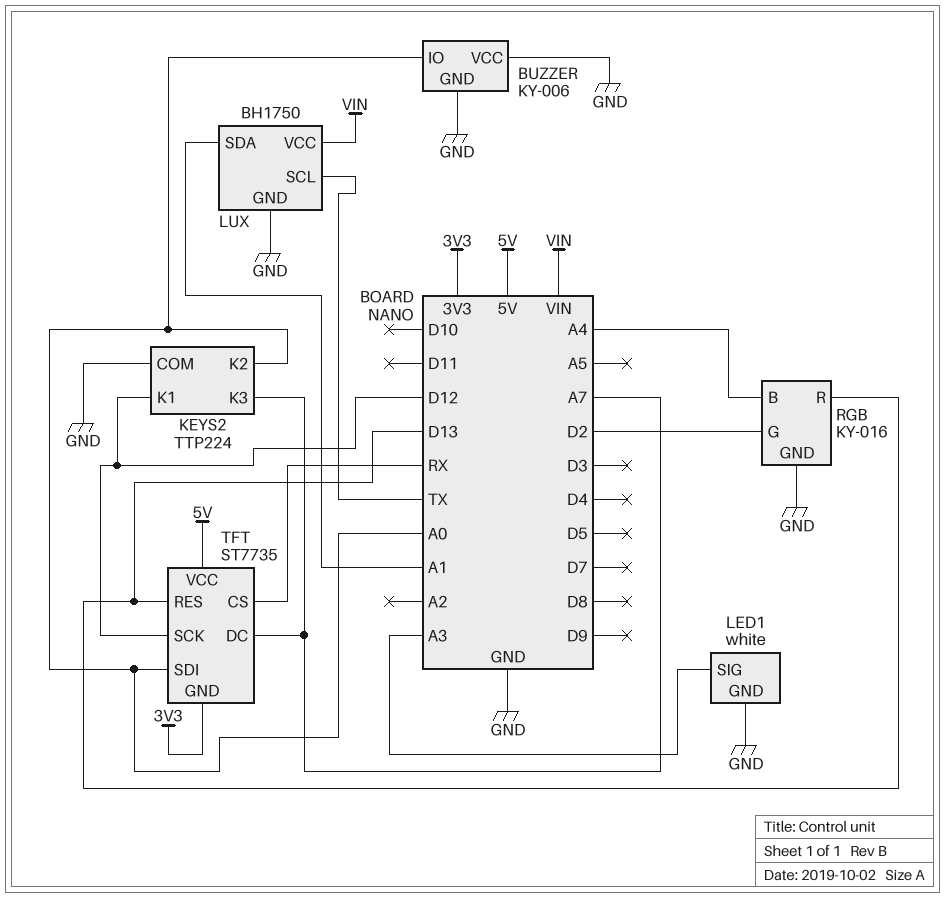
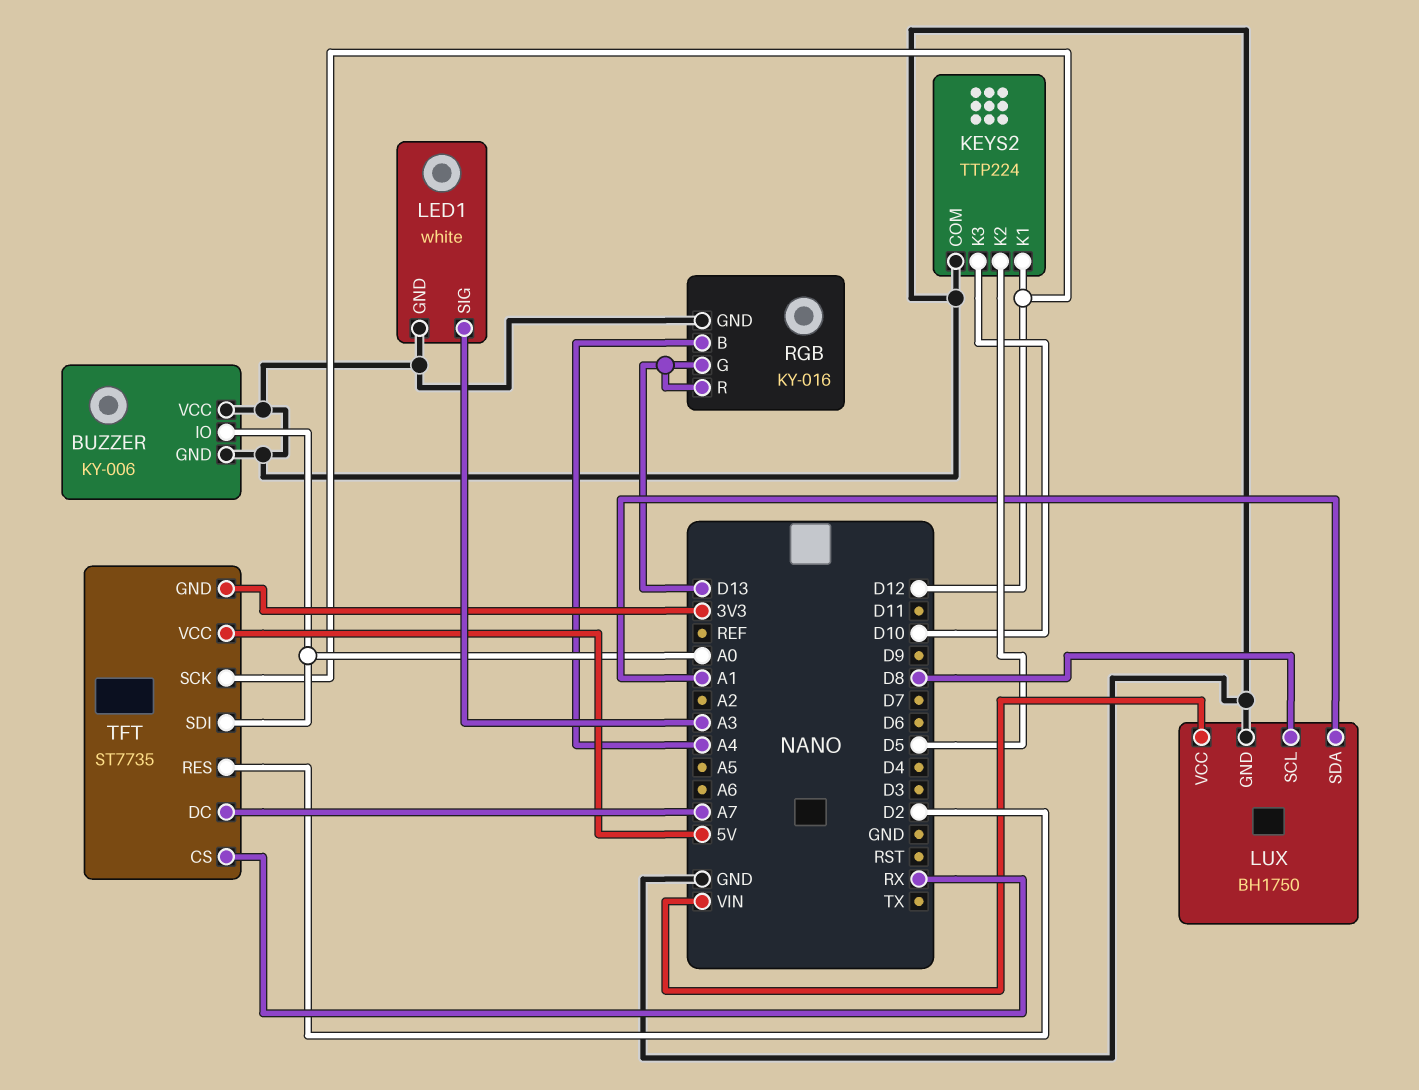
KEYS2 pin K2: A0 -> D5
KEYS2 pin K3: A7 -> D10
LUX pin SCL: TX -> D8
RGB pin G: D2 -> D13
TFT pin RES: D13 -> D2

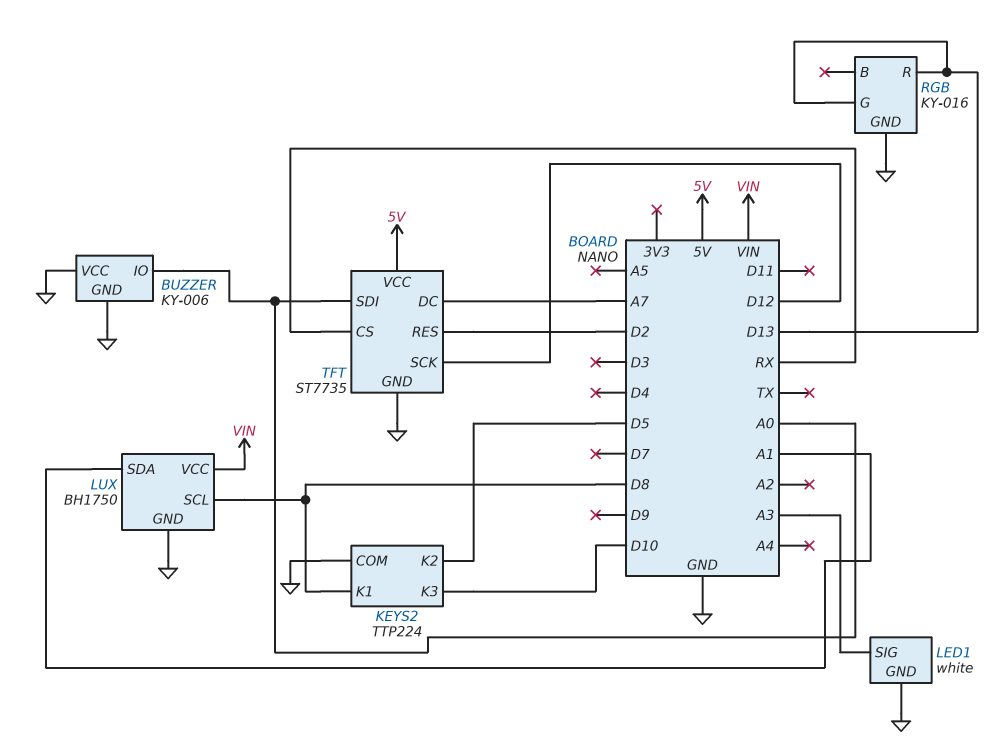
KEYS2 pin K1: D12 -> D8
RGB pin B: A4 -> none
TFT pin GND: 3V3 -> GND

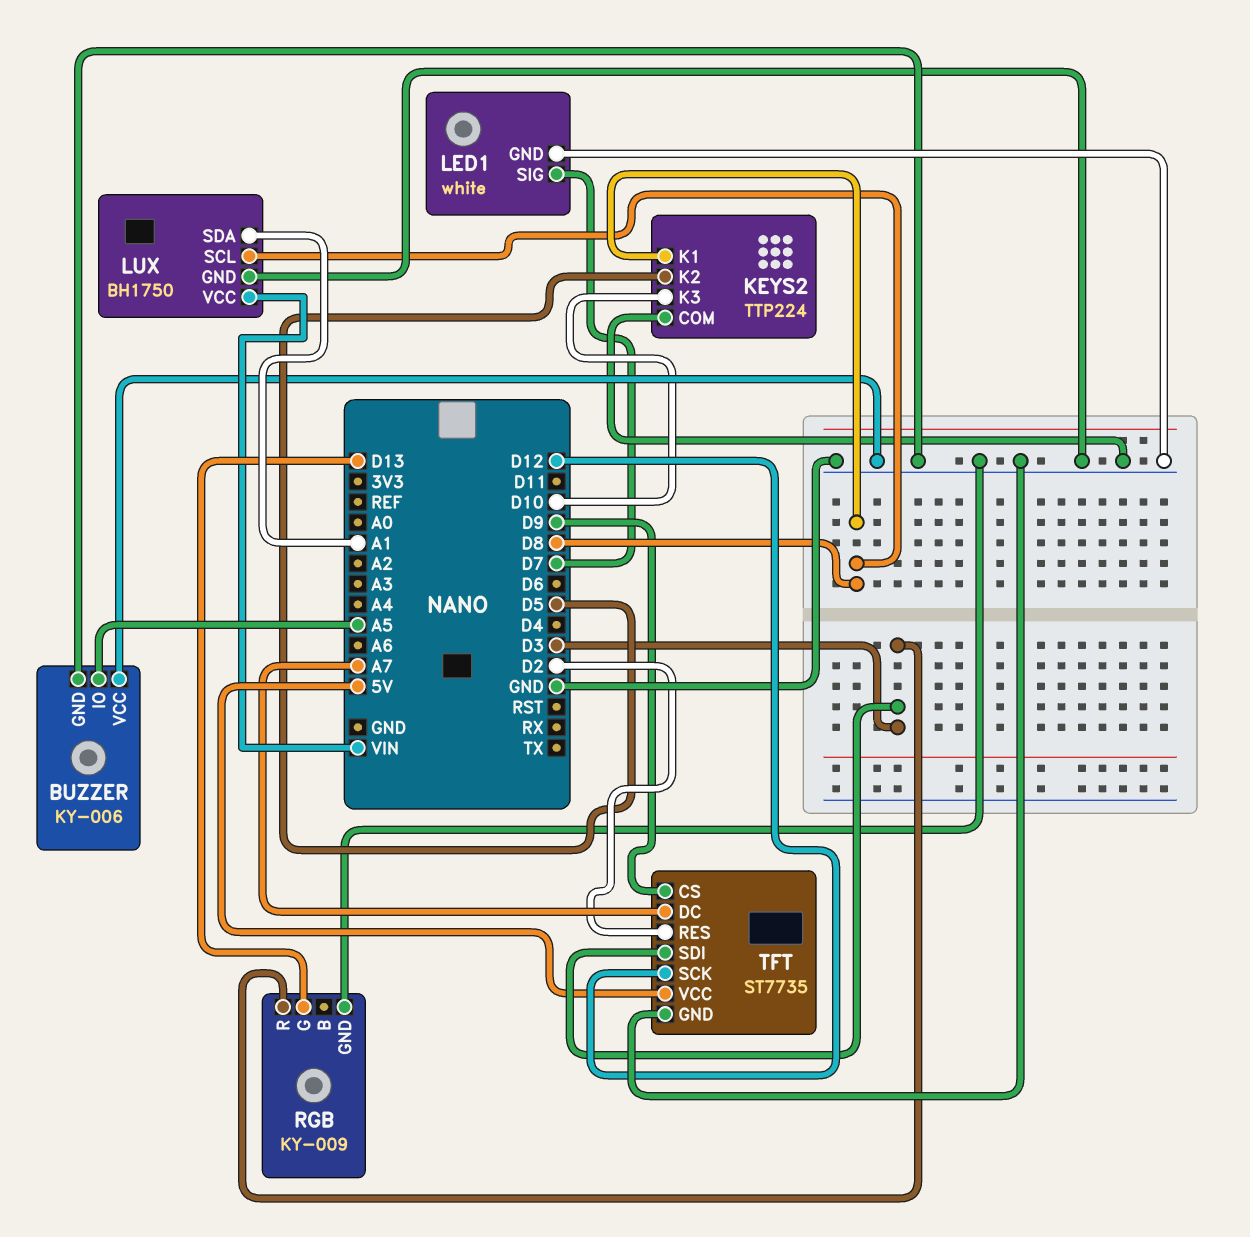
BUZZER pin IO: A0 -> A5
LED1 pin SIG: A3 -> D7
RGB: KY-016 -> KY-009
RGB pin R: D13 -> D3
TFT pin CS: RX -> D9
TFT pin SDI: A0 -> D3

